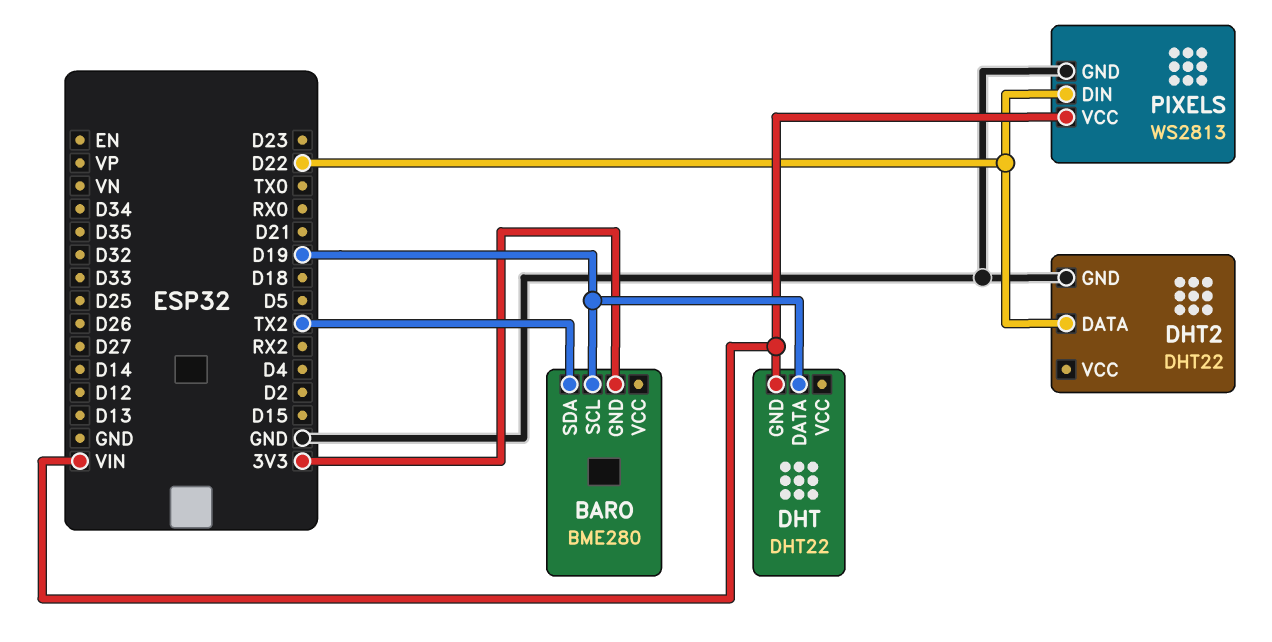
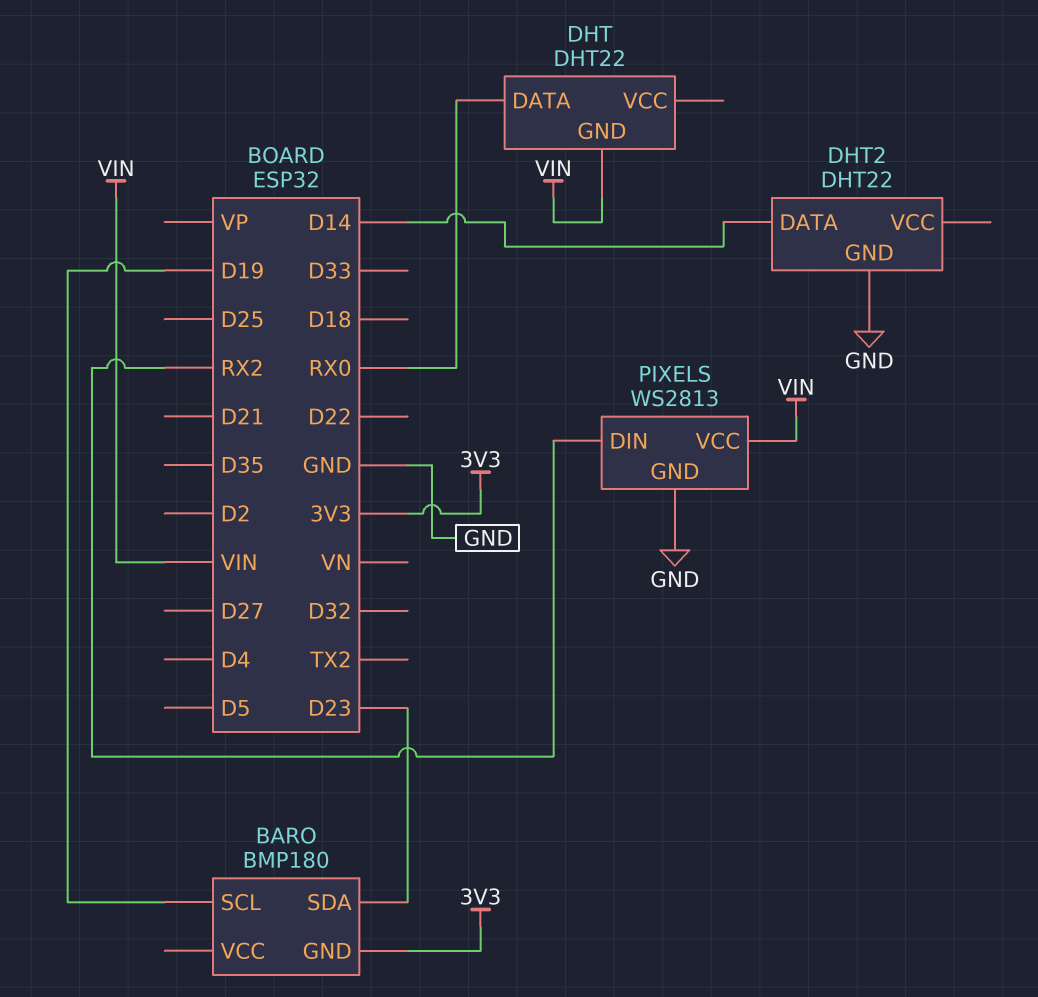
BARO: BME280 -> BMP180
BARO pin SDA: TX2 -> D23
DHT pin DATA: D19 -> RX0
DHT2 pin DATA: D22 -> D14
PIXELS pin DIN: D22 -> RX2

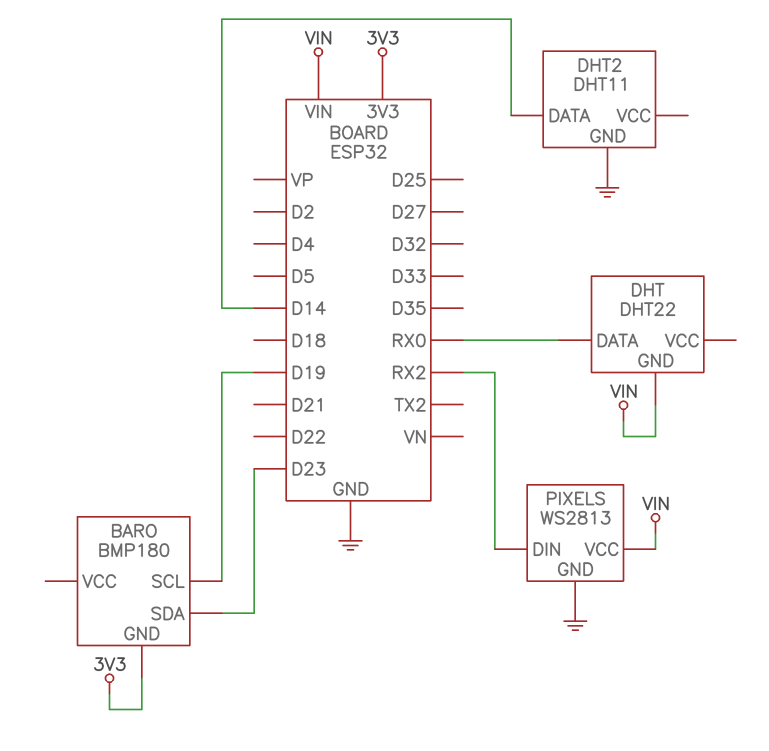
DHT2: DHT22 -> DHT11

